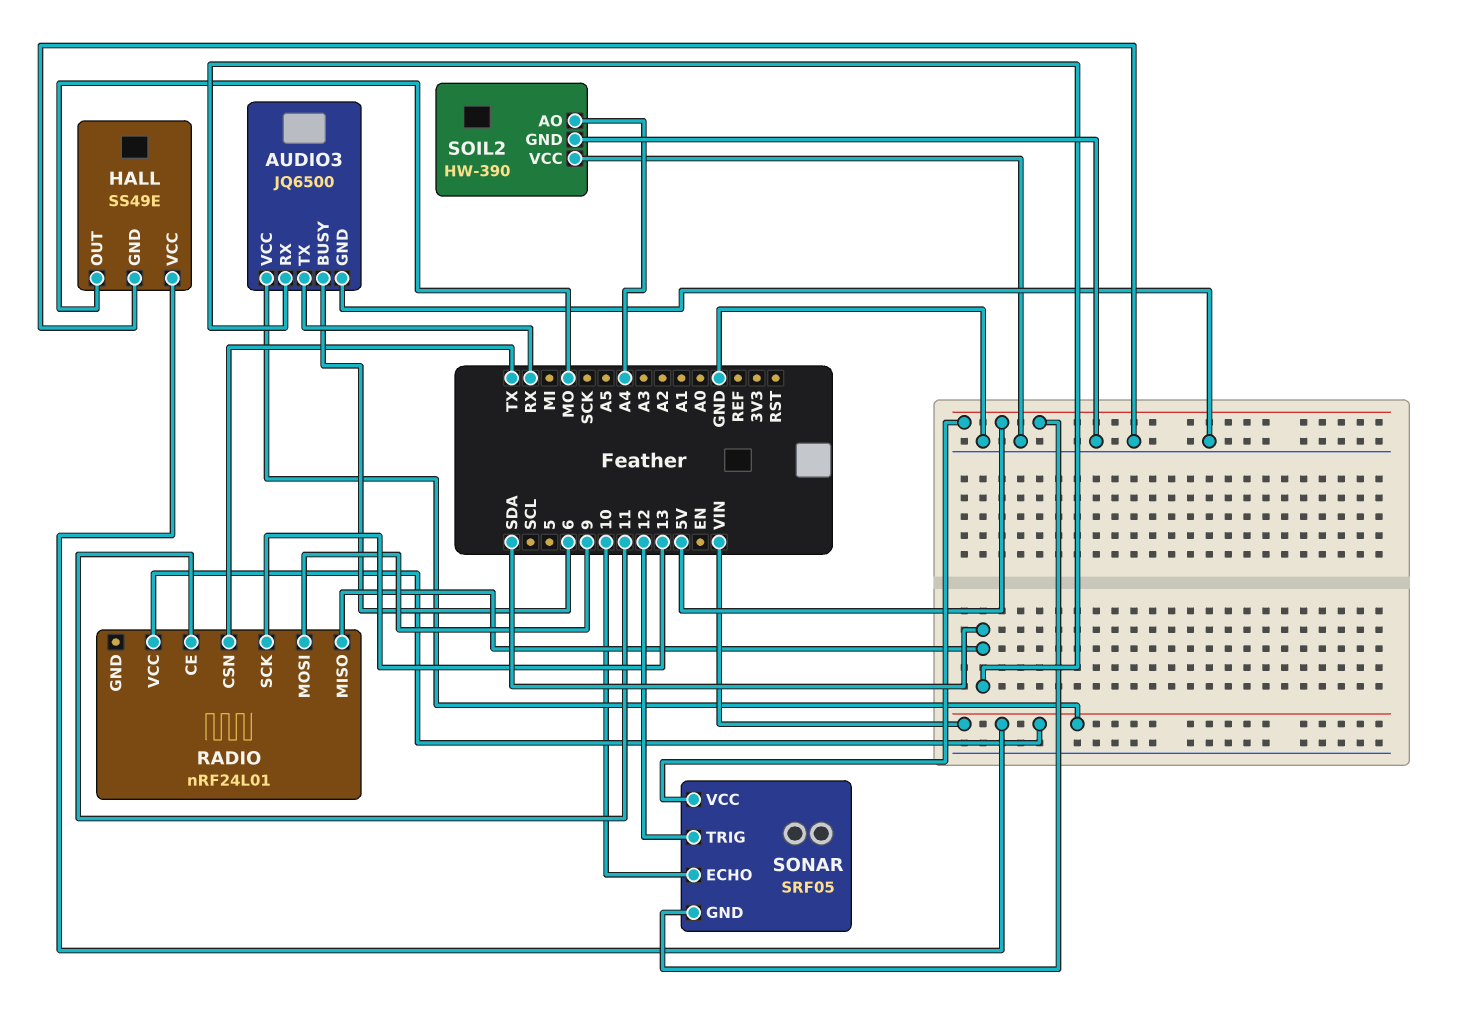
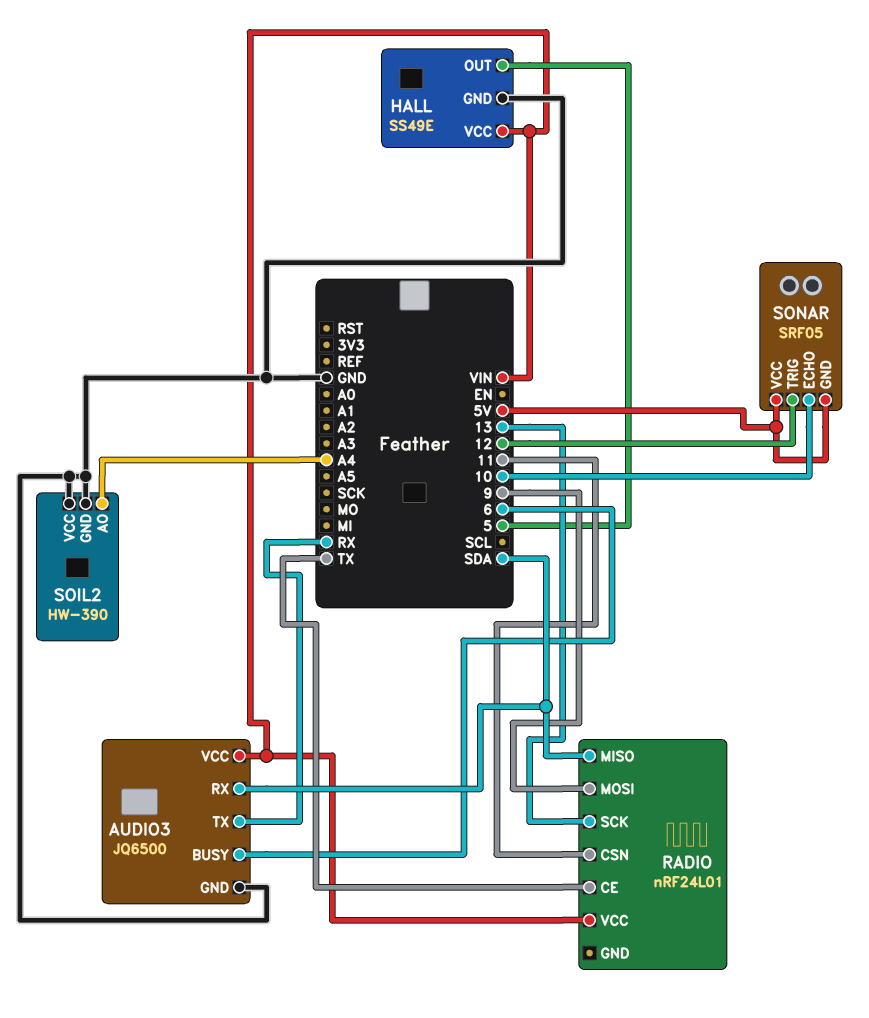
HALL pin OUT: MO -> 5
RADIO pin CE: 11 -> TX
RADIO pin CSN: TX -> 11

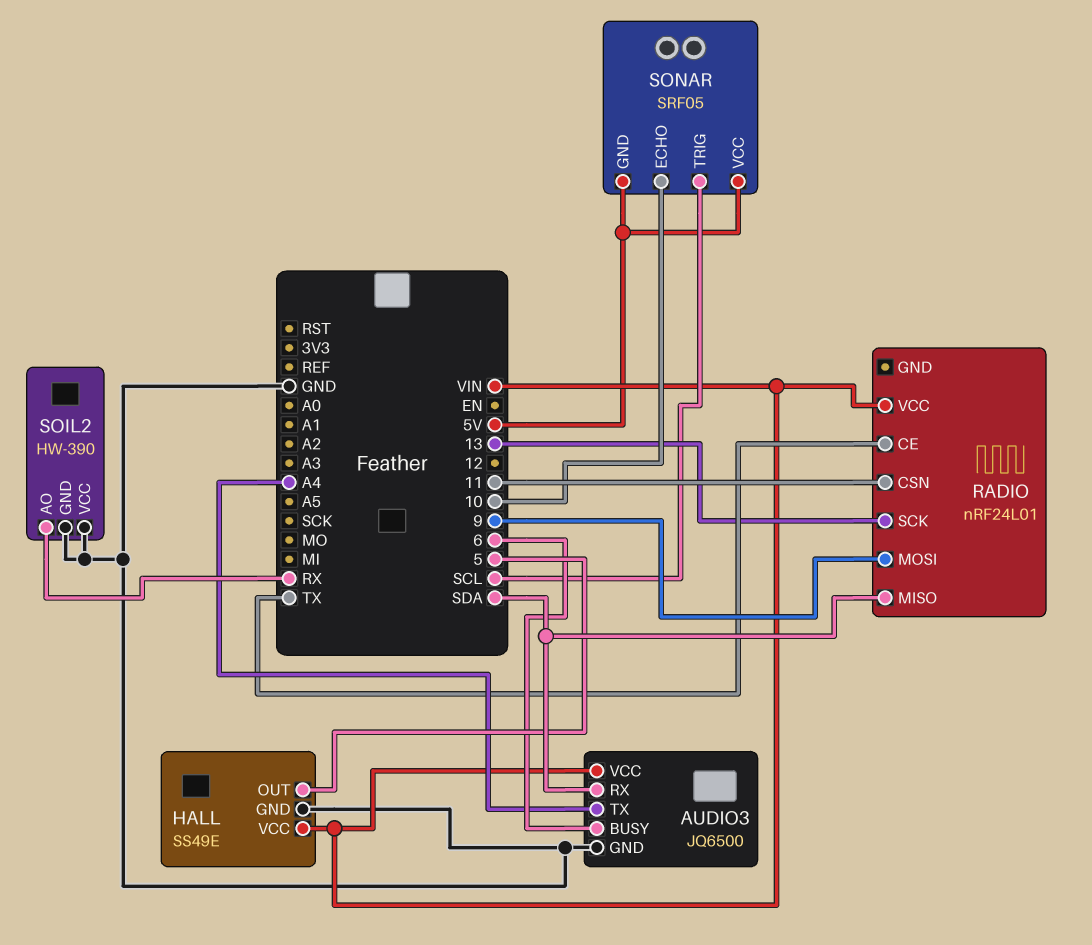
AUDIO3 pin TX: RX -> A4
SOIL2 pin AO: A4 -> RX
SONAR pin TRIG: 12 -> SCL

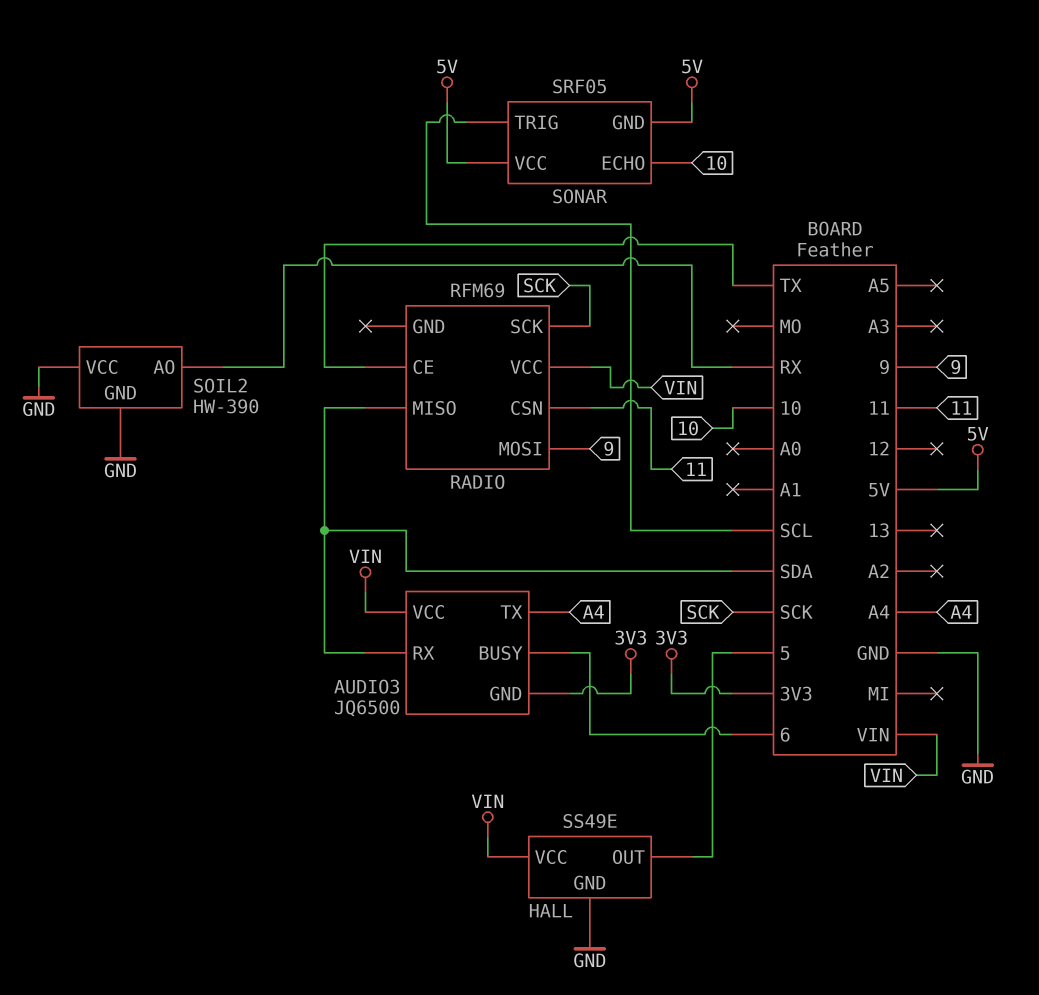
AUDIO3 pin GND: GND -> 3V3
RADIO: nRF24L01 -> RFM69
RADIO pin SCK: 13 -> SCK

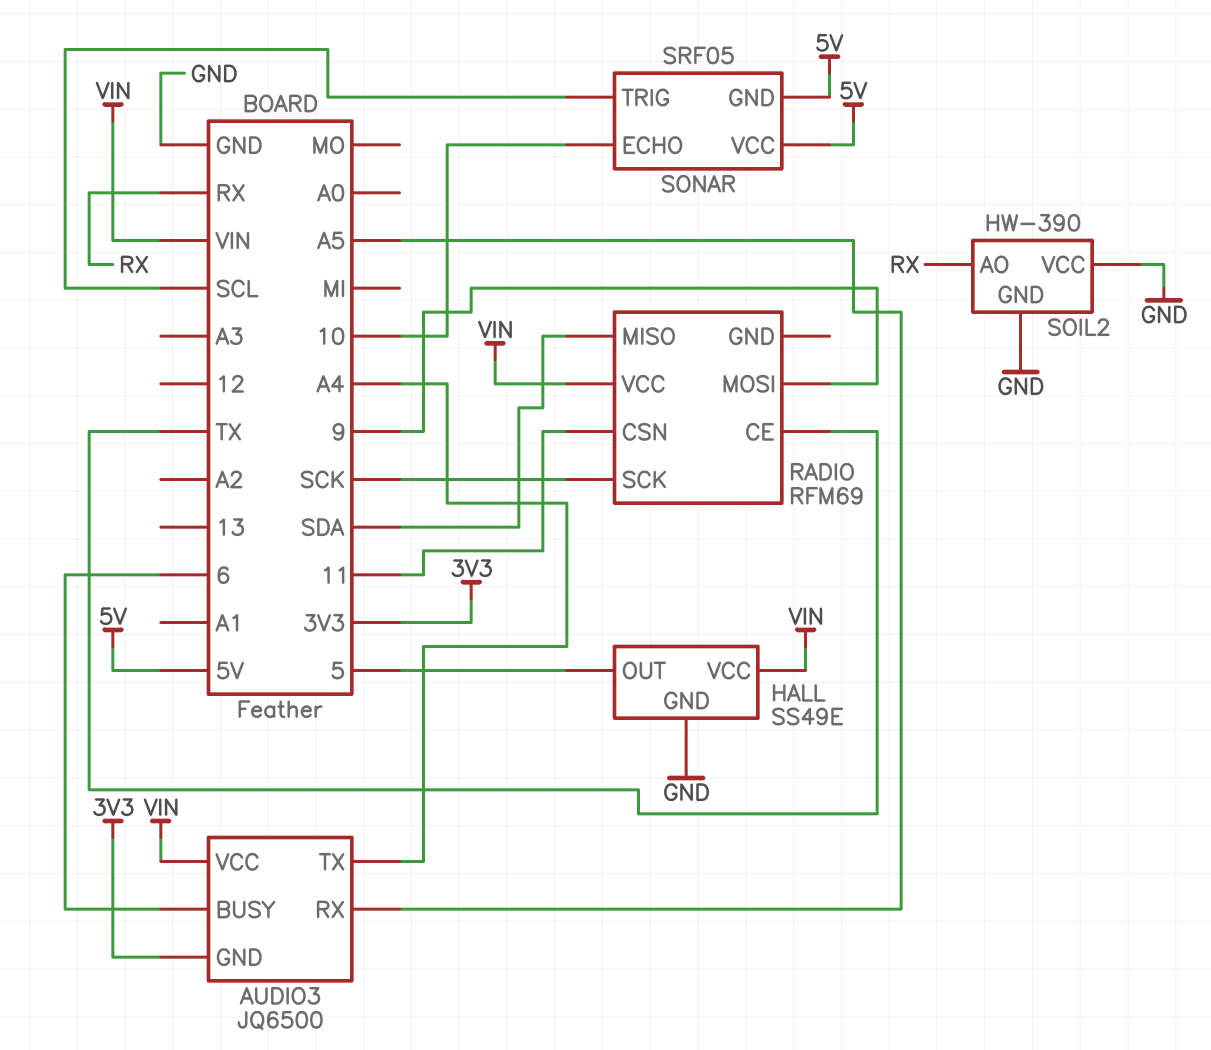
AUDIO3 pin RX: SDA -> A5

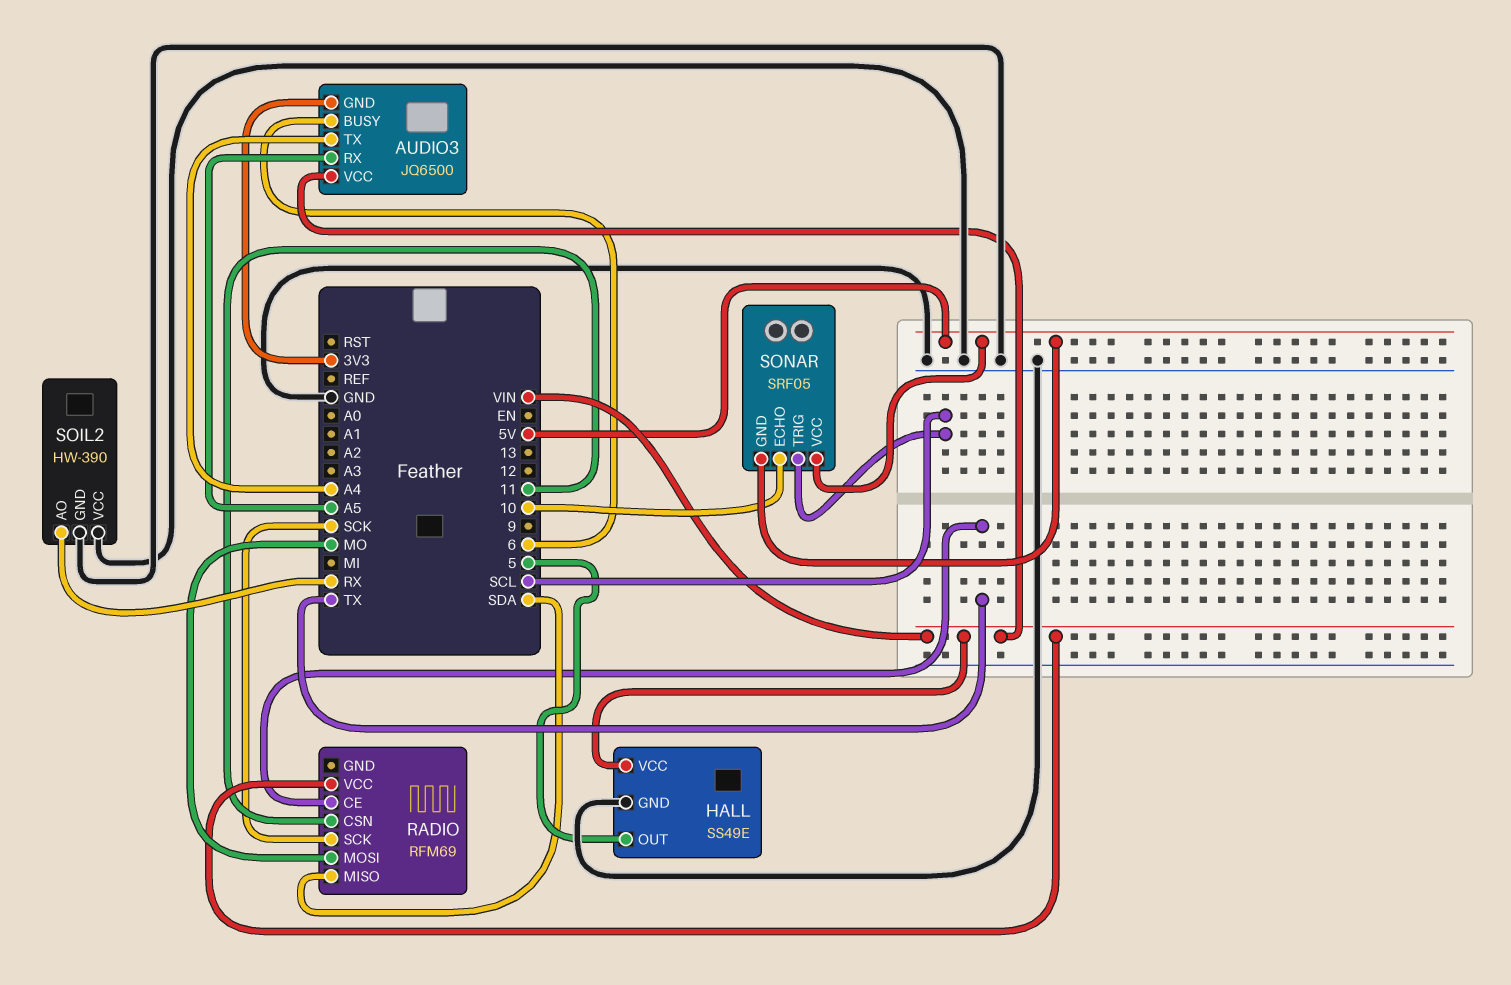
RADIO pin MOSI: 9 -> MO

